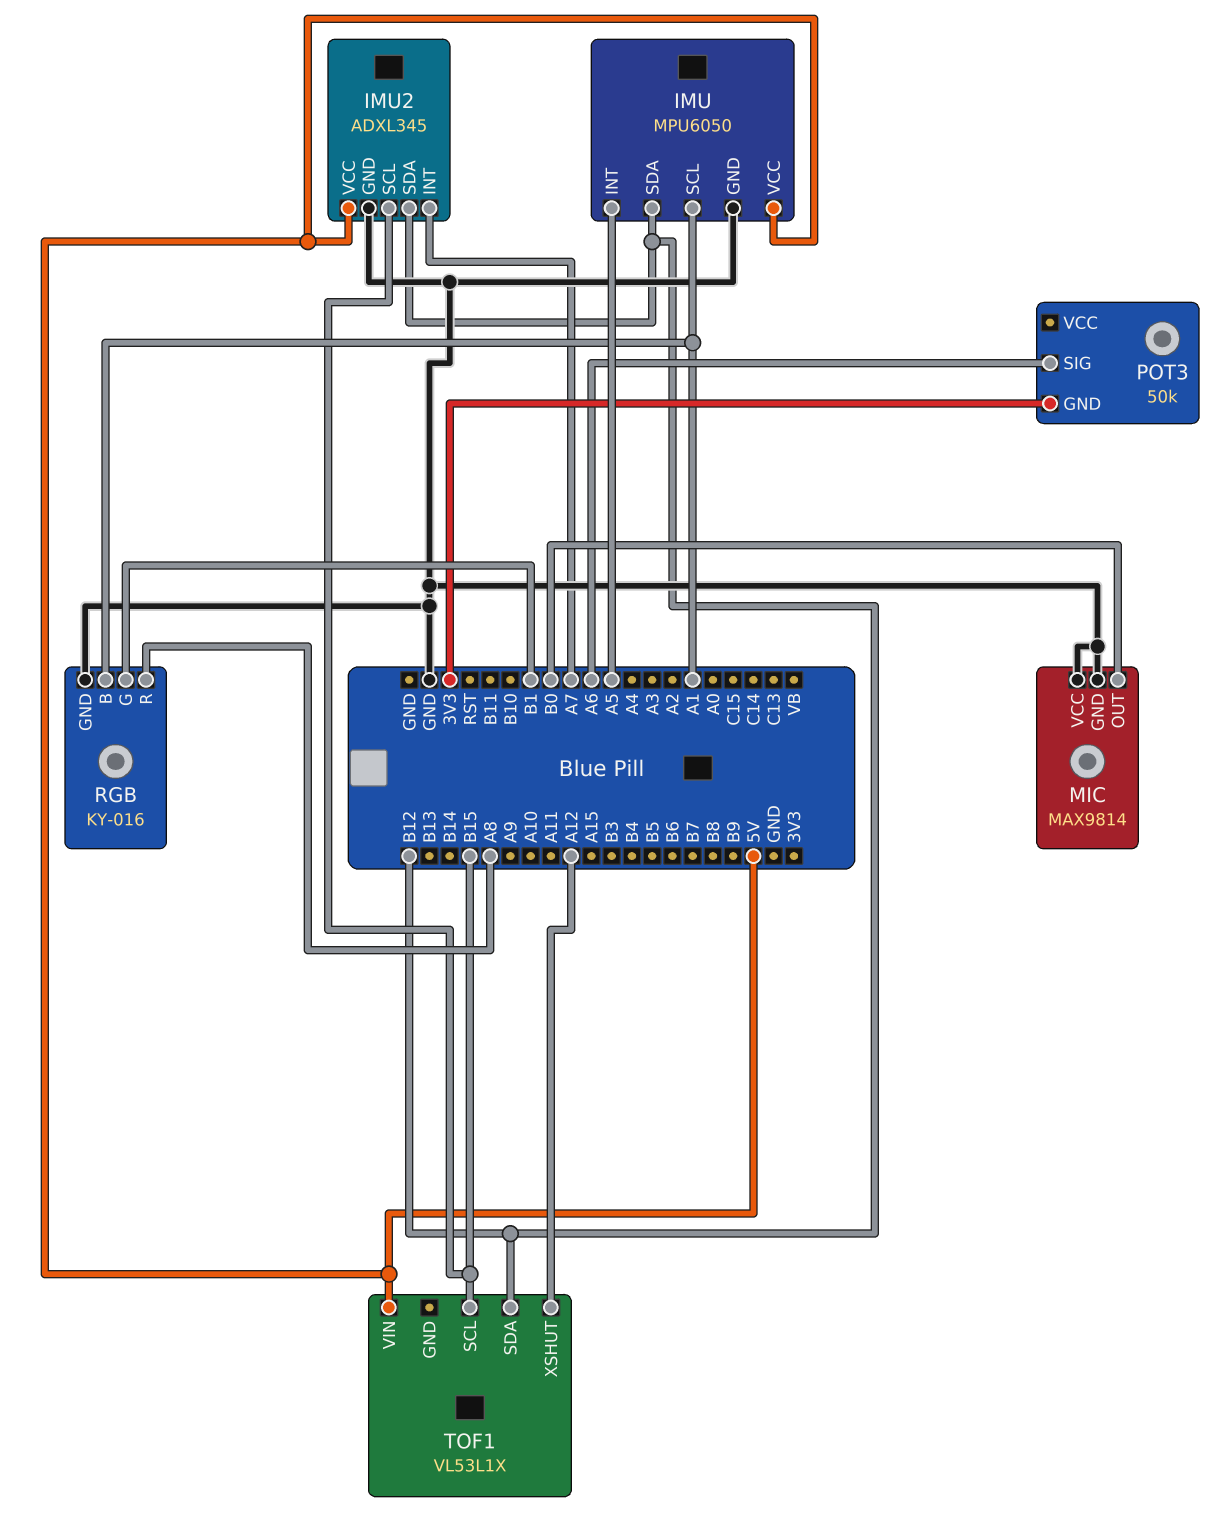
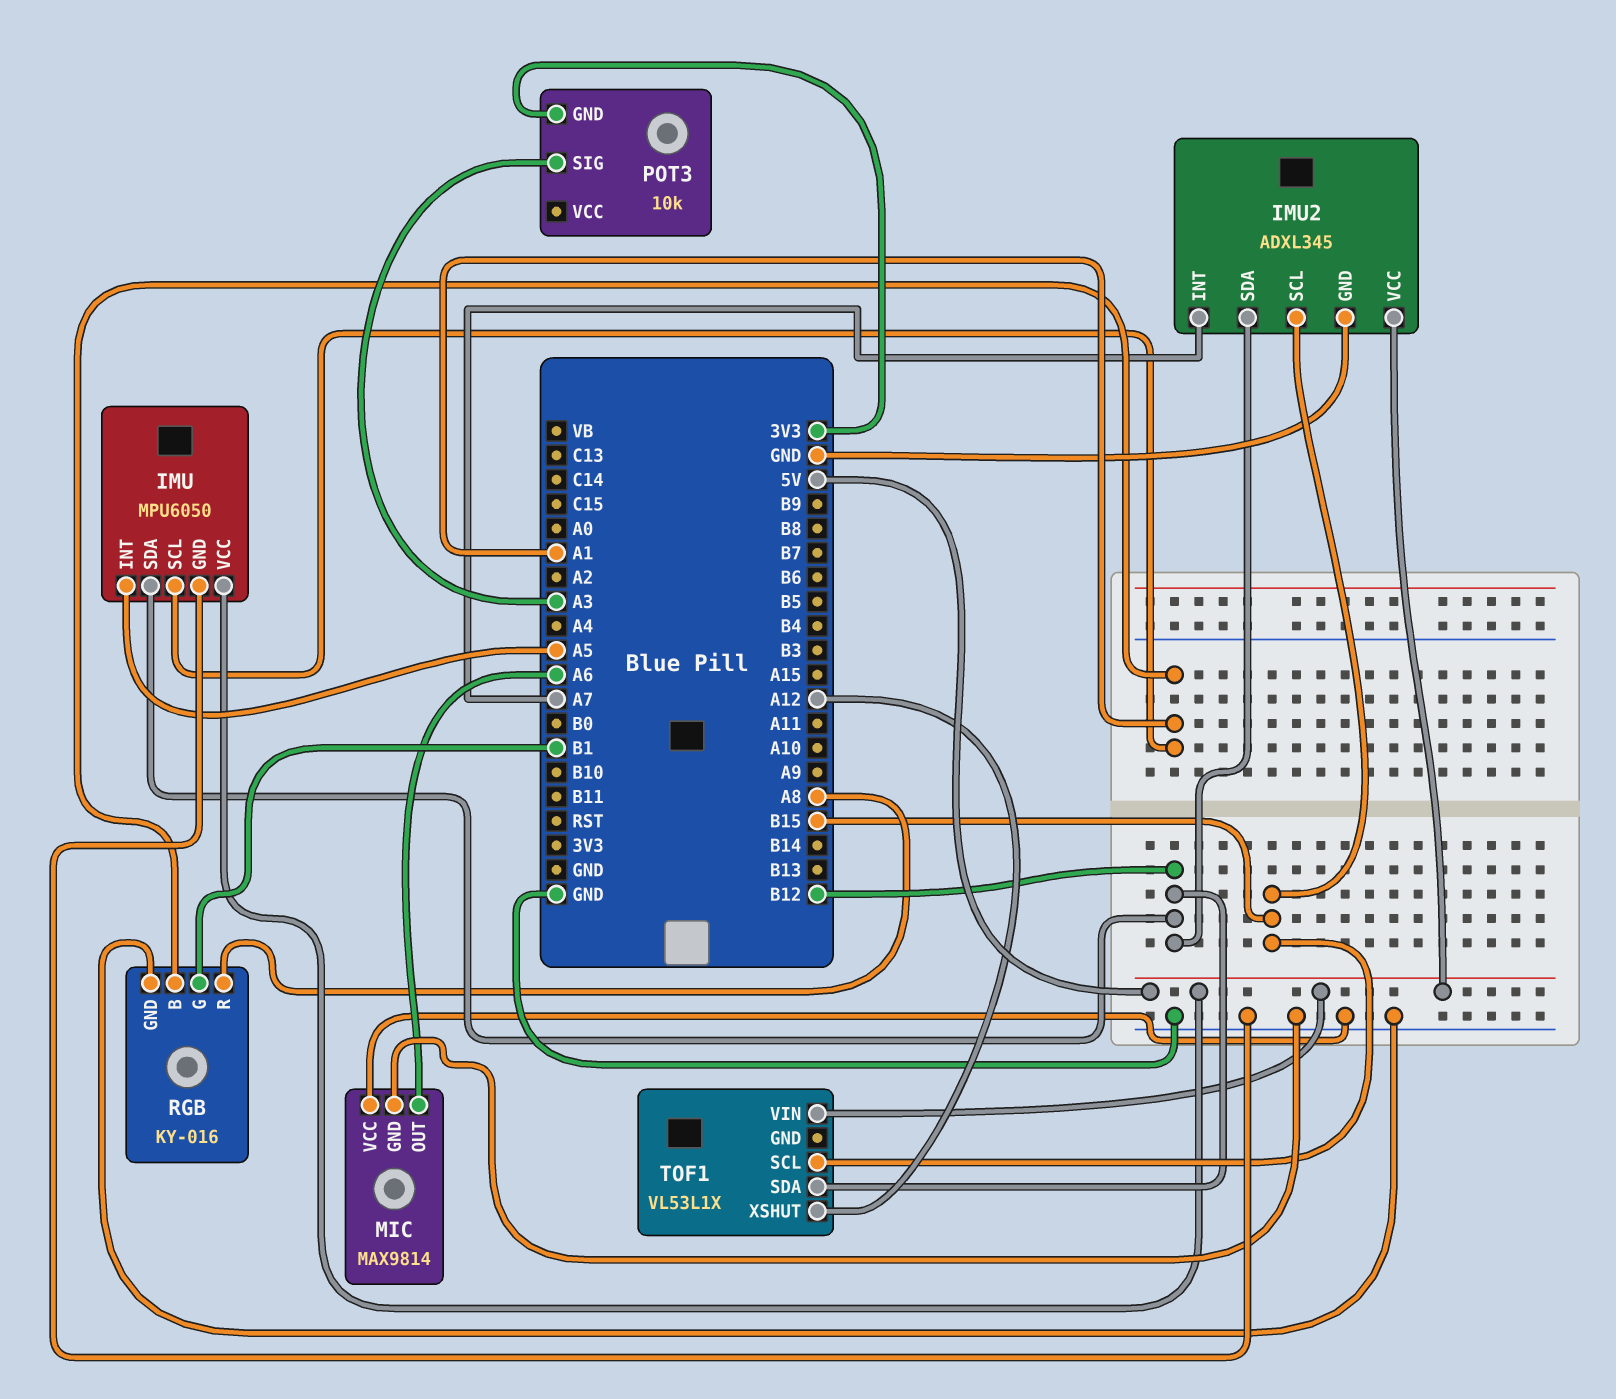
MIC pin OUT: B0 -> A6
POT3: 50k -> 10k
POT3 pin SIG: A6 -> A3

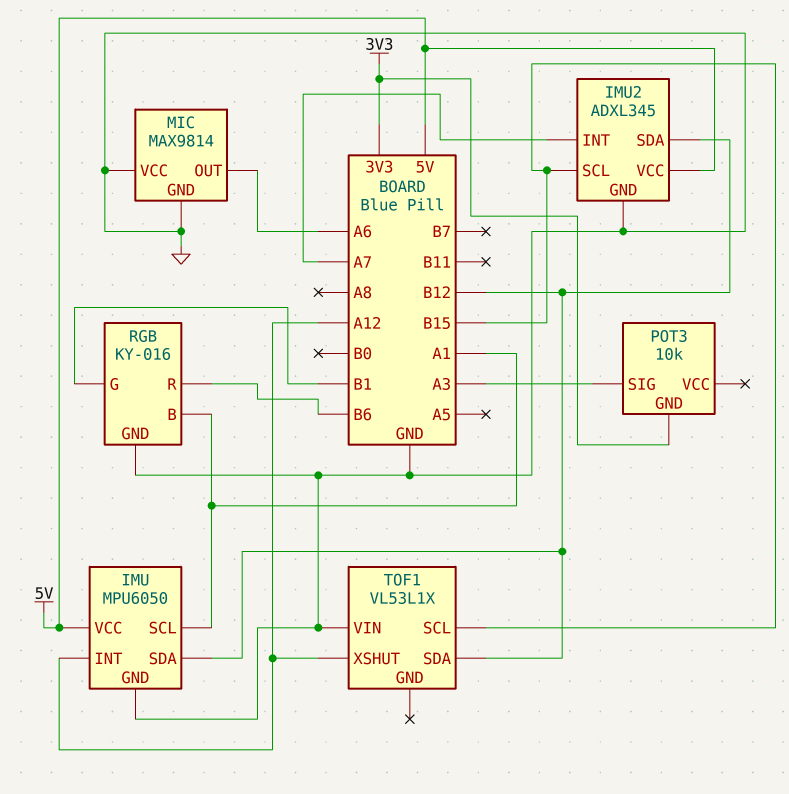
IMU pin INT: A5 -> A12
RGB pin R: A8 -> B6
TOF1 pin VIN: 5V -> GND

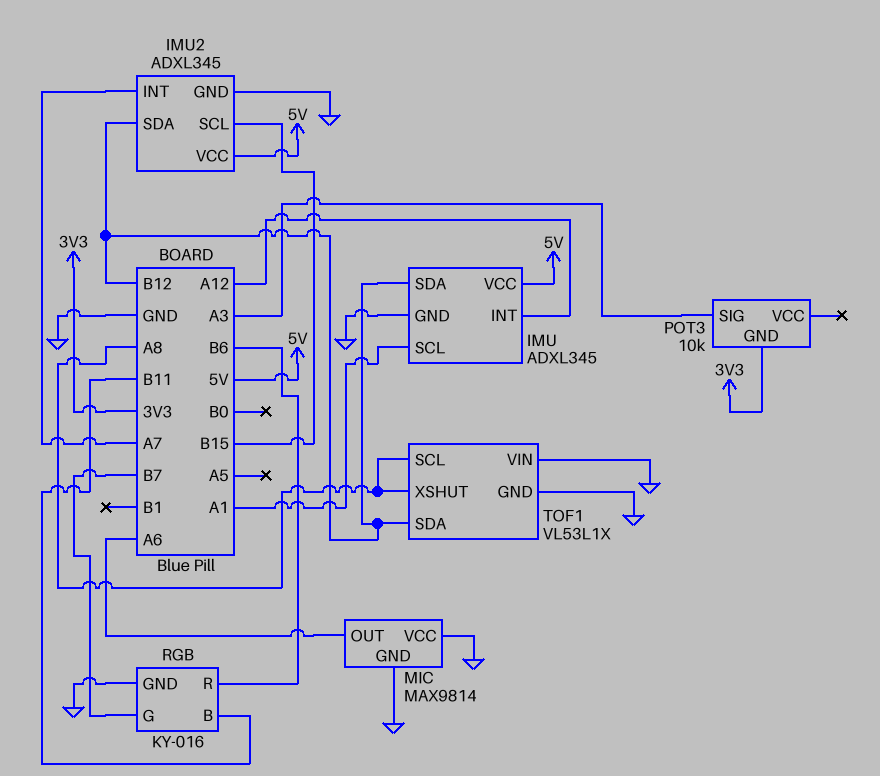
IMU: MPU6050 -> ADXL345
RGB pin B: A1 -> B11
RGB pin G: B1 -> B7
TOF1 pin GND: none -> GND
TOF1 pin SCL: B15 -> A8
TOF1 pin XSHUT: A12 -> A8

